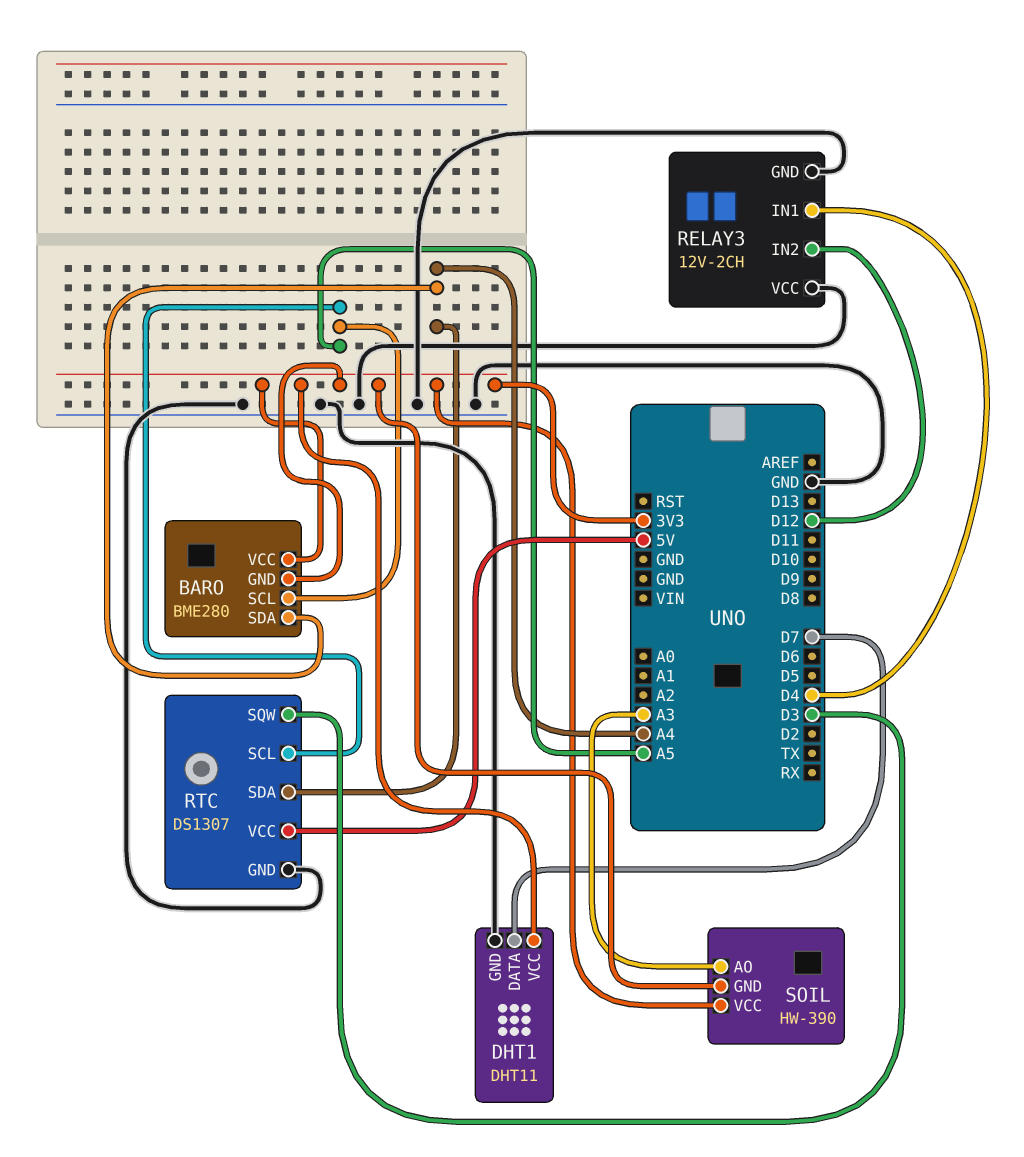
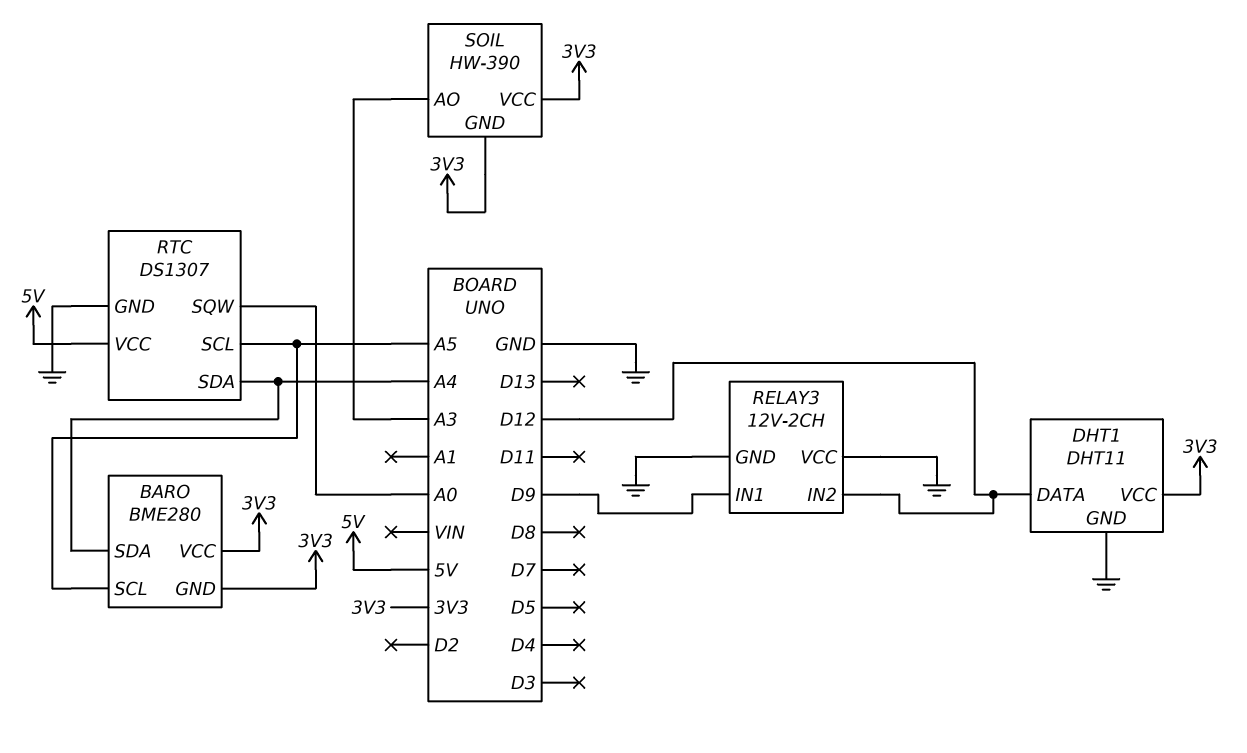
DHT1 pin DATA: D7 -> D12
RELAY3 pin IN1: D4 -> D9
RTC pin SQW: D3 -> A0

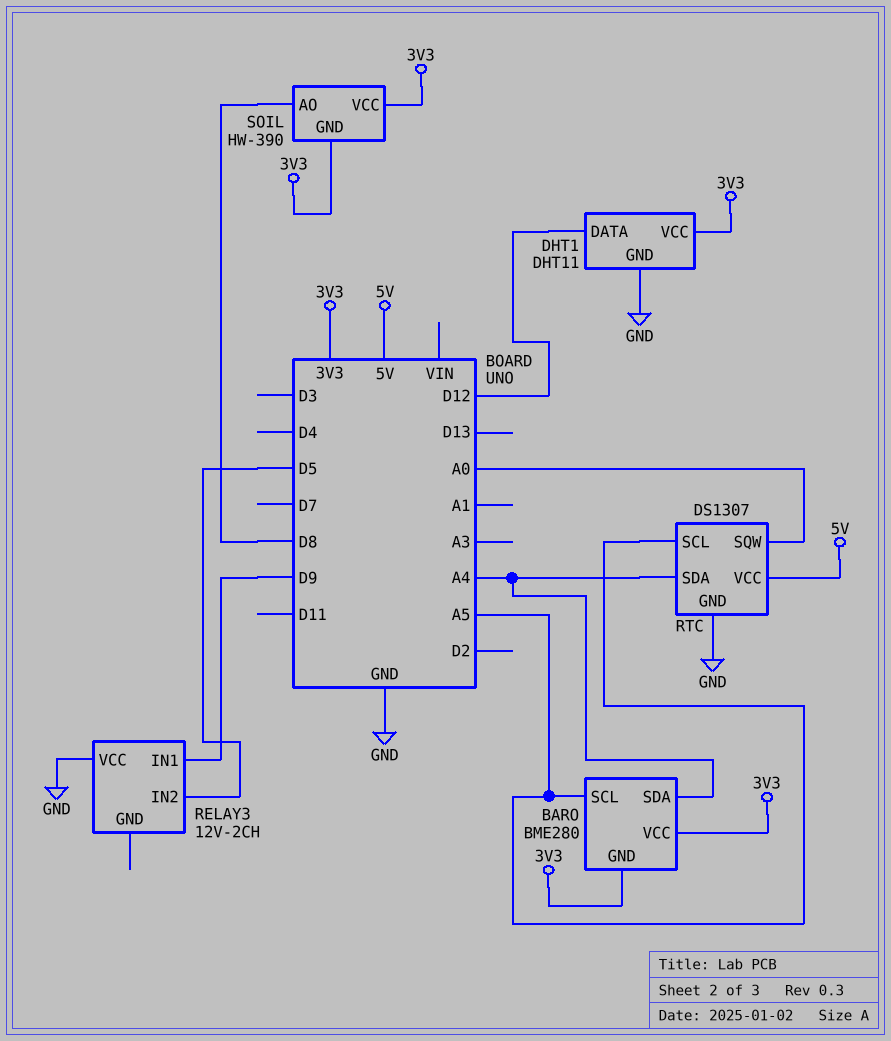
RELAY3 pin GND: GND -> none
RELAY3 pin IN2: D12 -> D5
SOIL pin AO: A3 -> D8

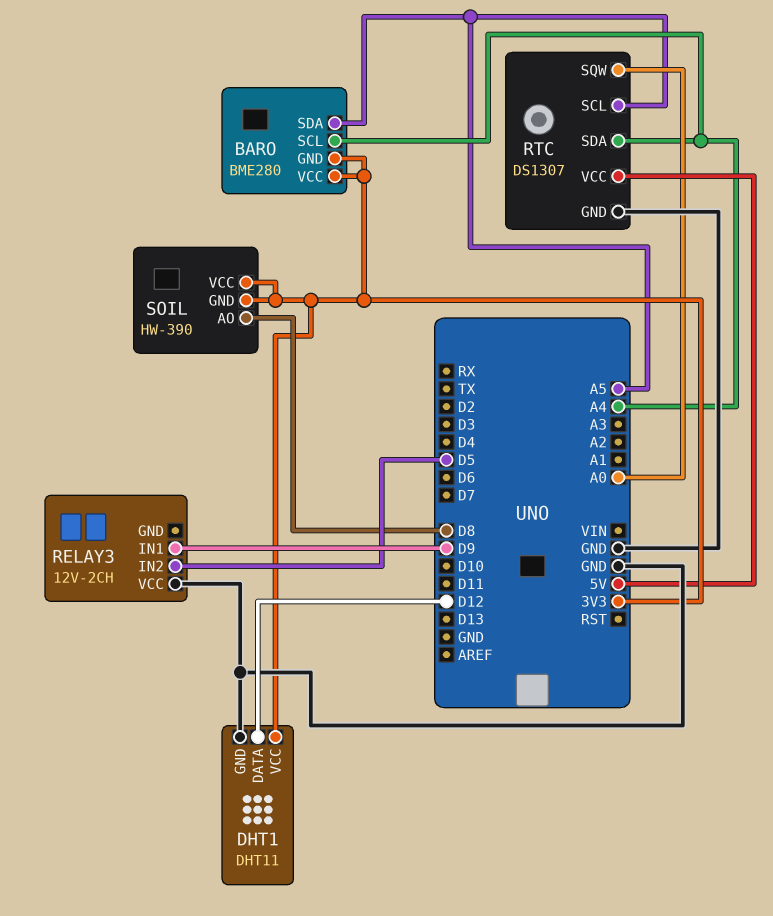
BARO pin SCL: A5 -> A4
BARO pin SDA: A4 -> A5

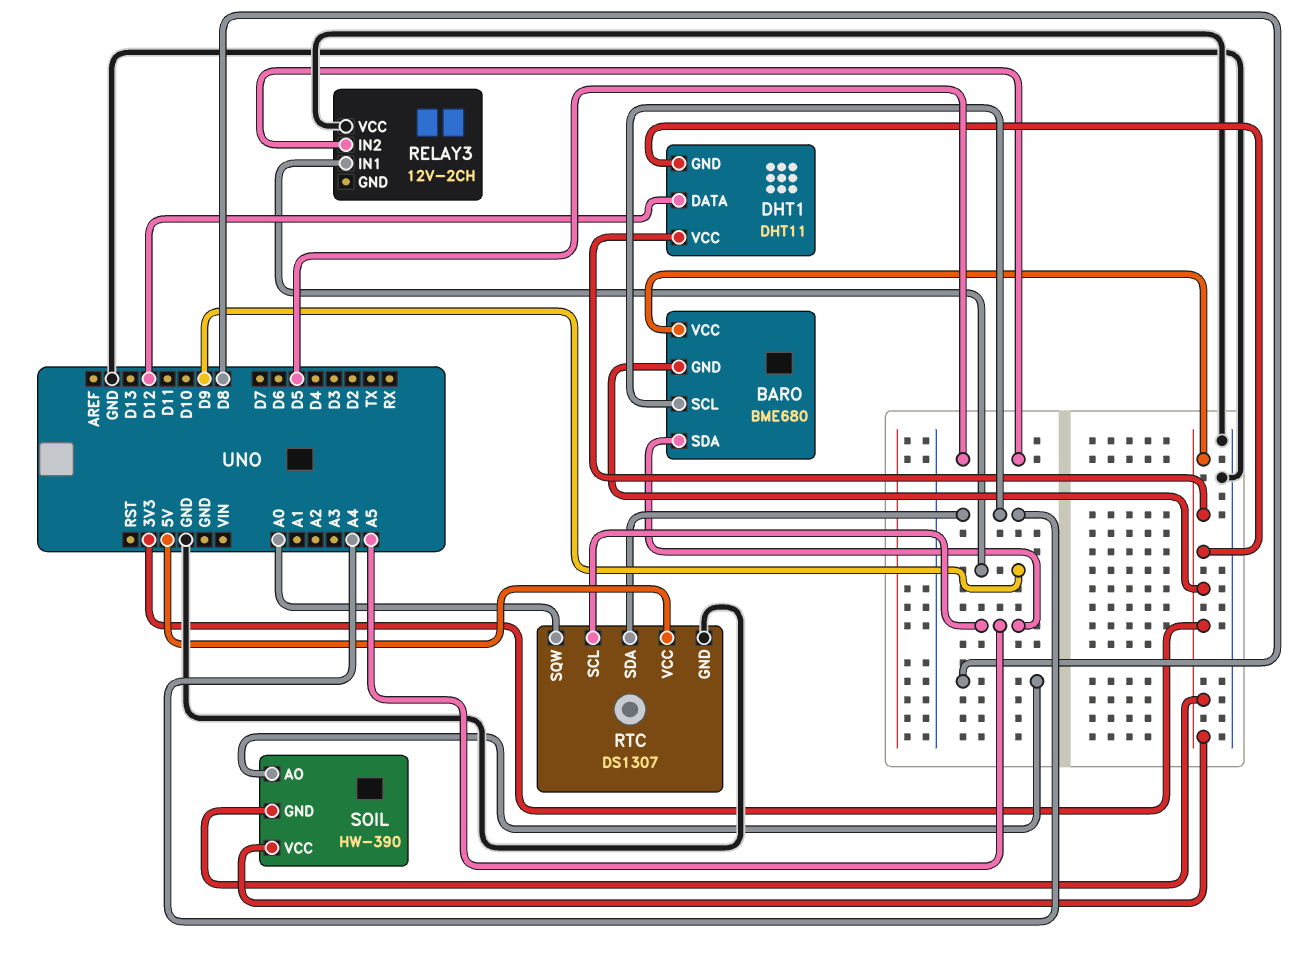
BARO: BME280 -> BME680
DHT1 pin GND: GND -> 3V3

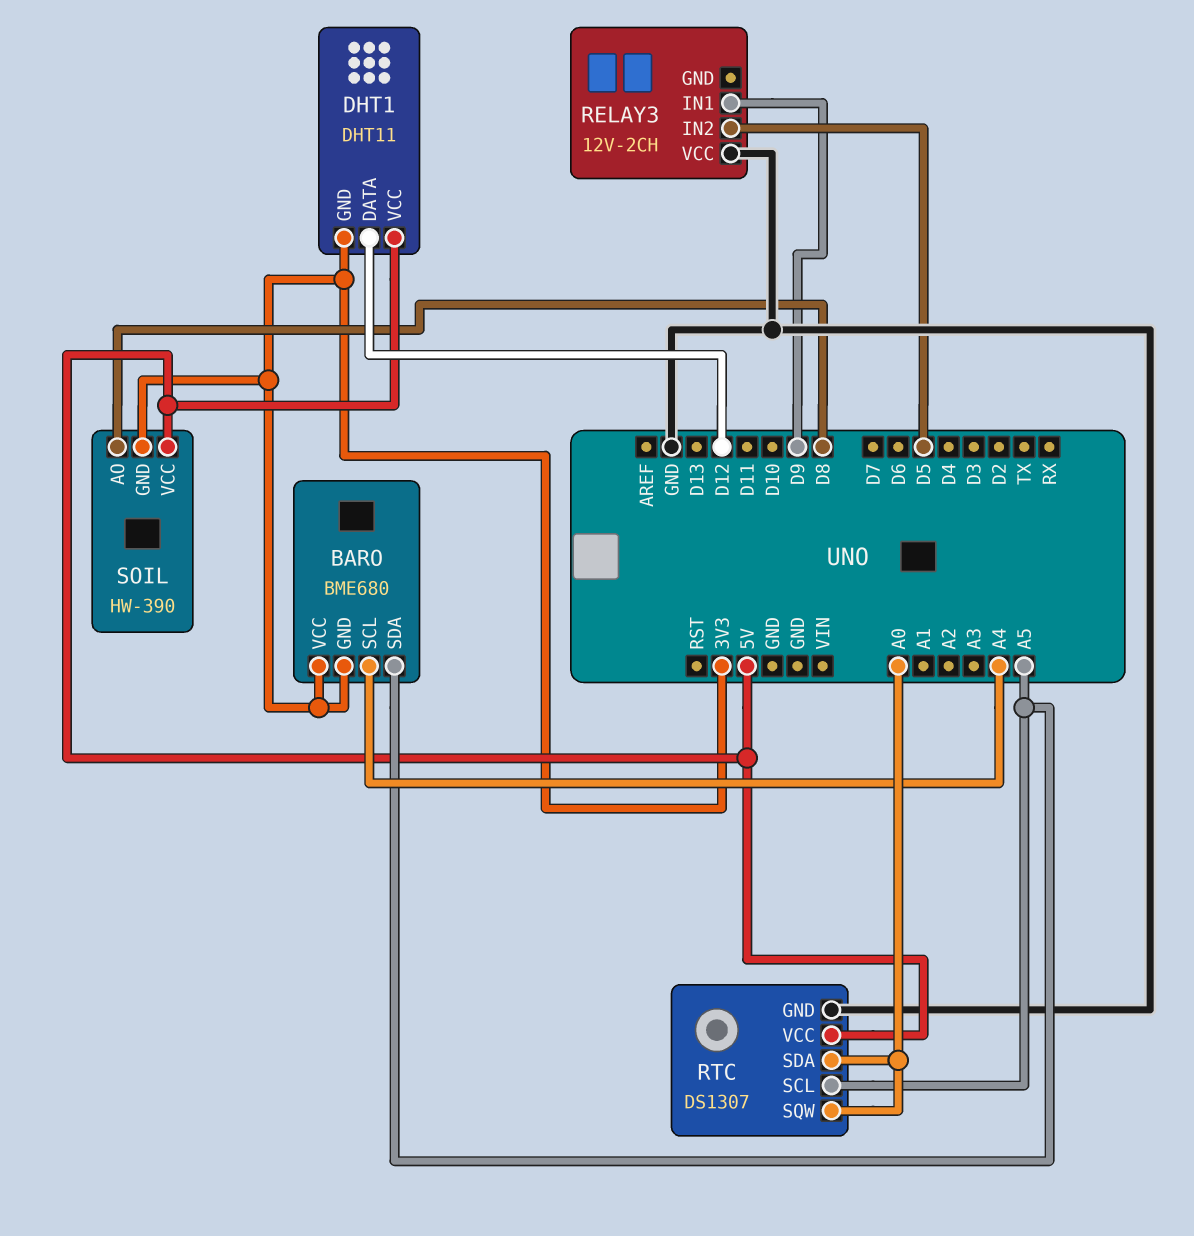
DHT1 pin VCC: 3V3 -> 5V
RTC pin SDA: A4 -> A0
SOIL pin VCC: 3V3 -> 5V

